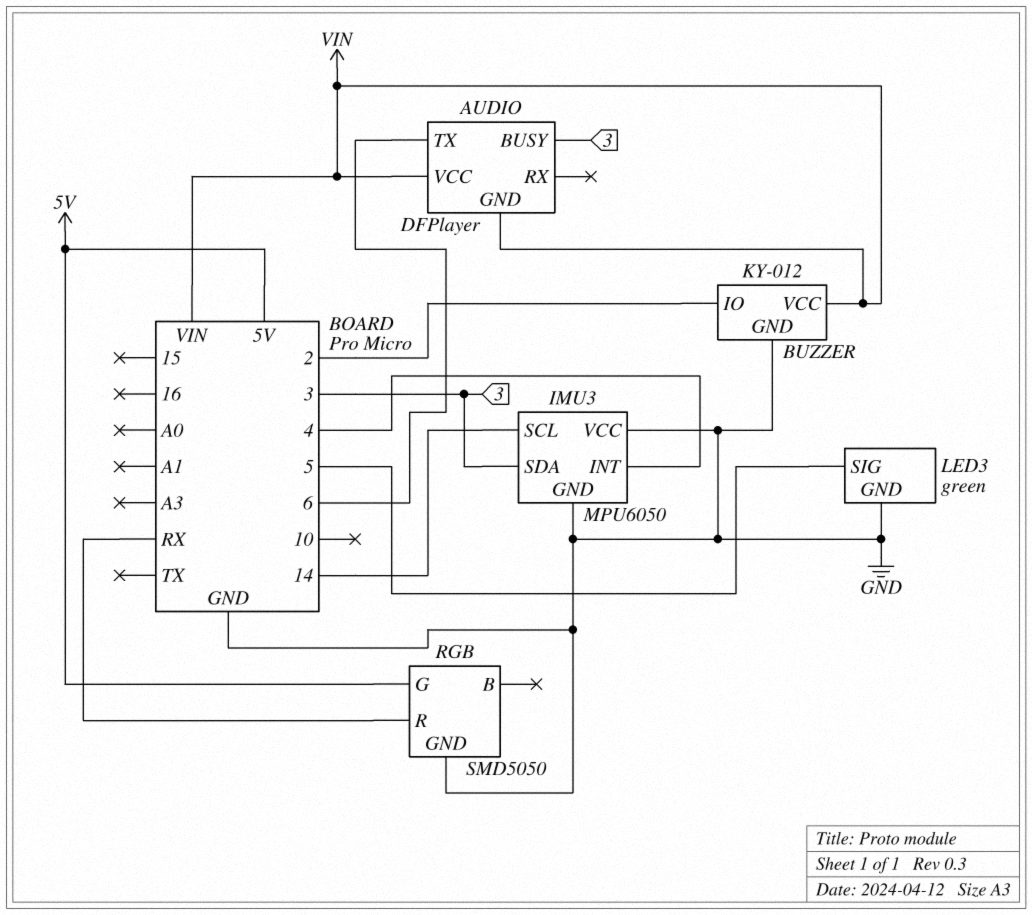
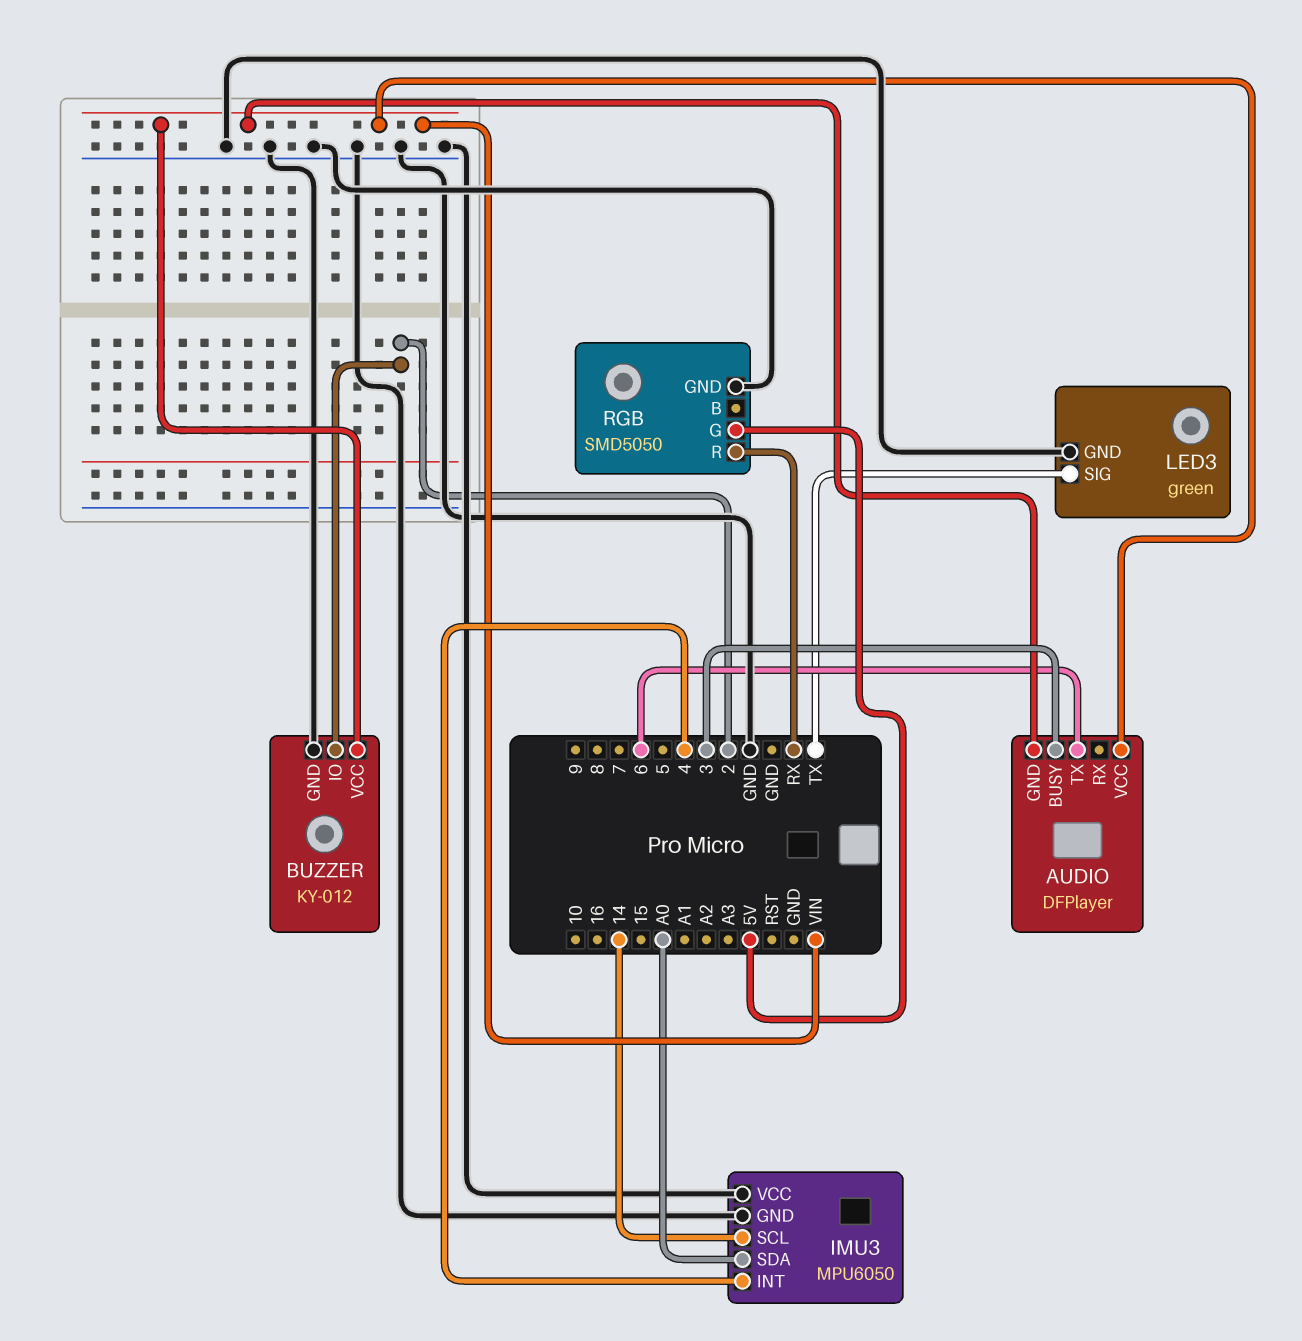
IMU3 pin SDA: 3 -> A0
LED3 pin SIG: 5 -> TX

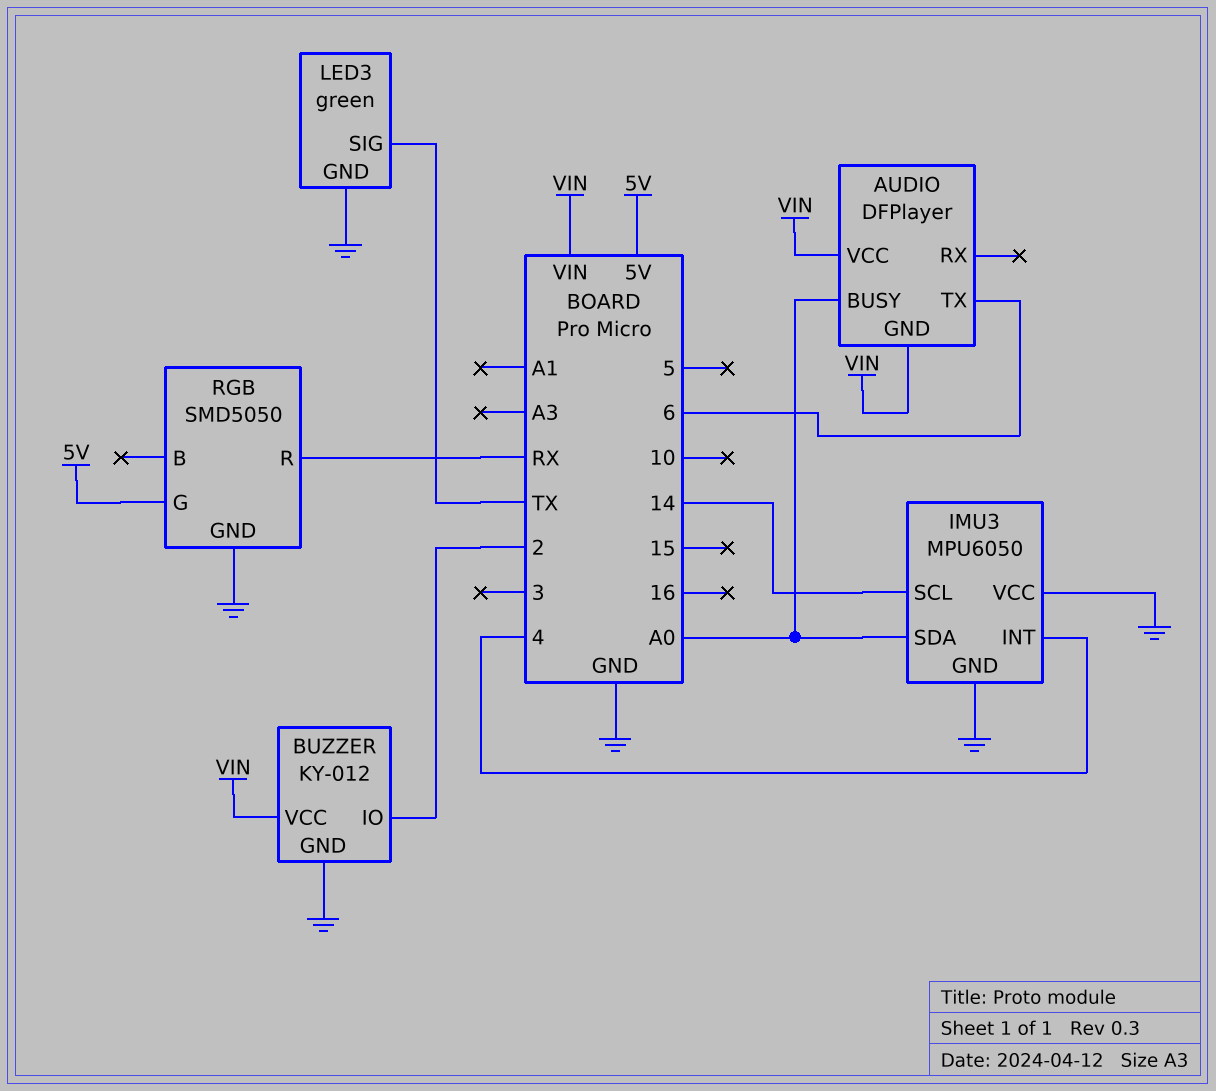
AUDIO pin BUSY: 3 -> A0

